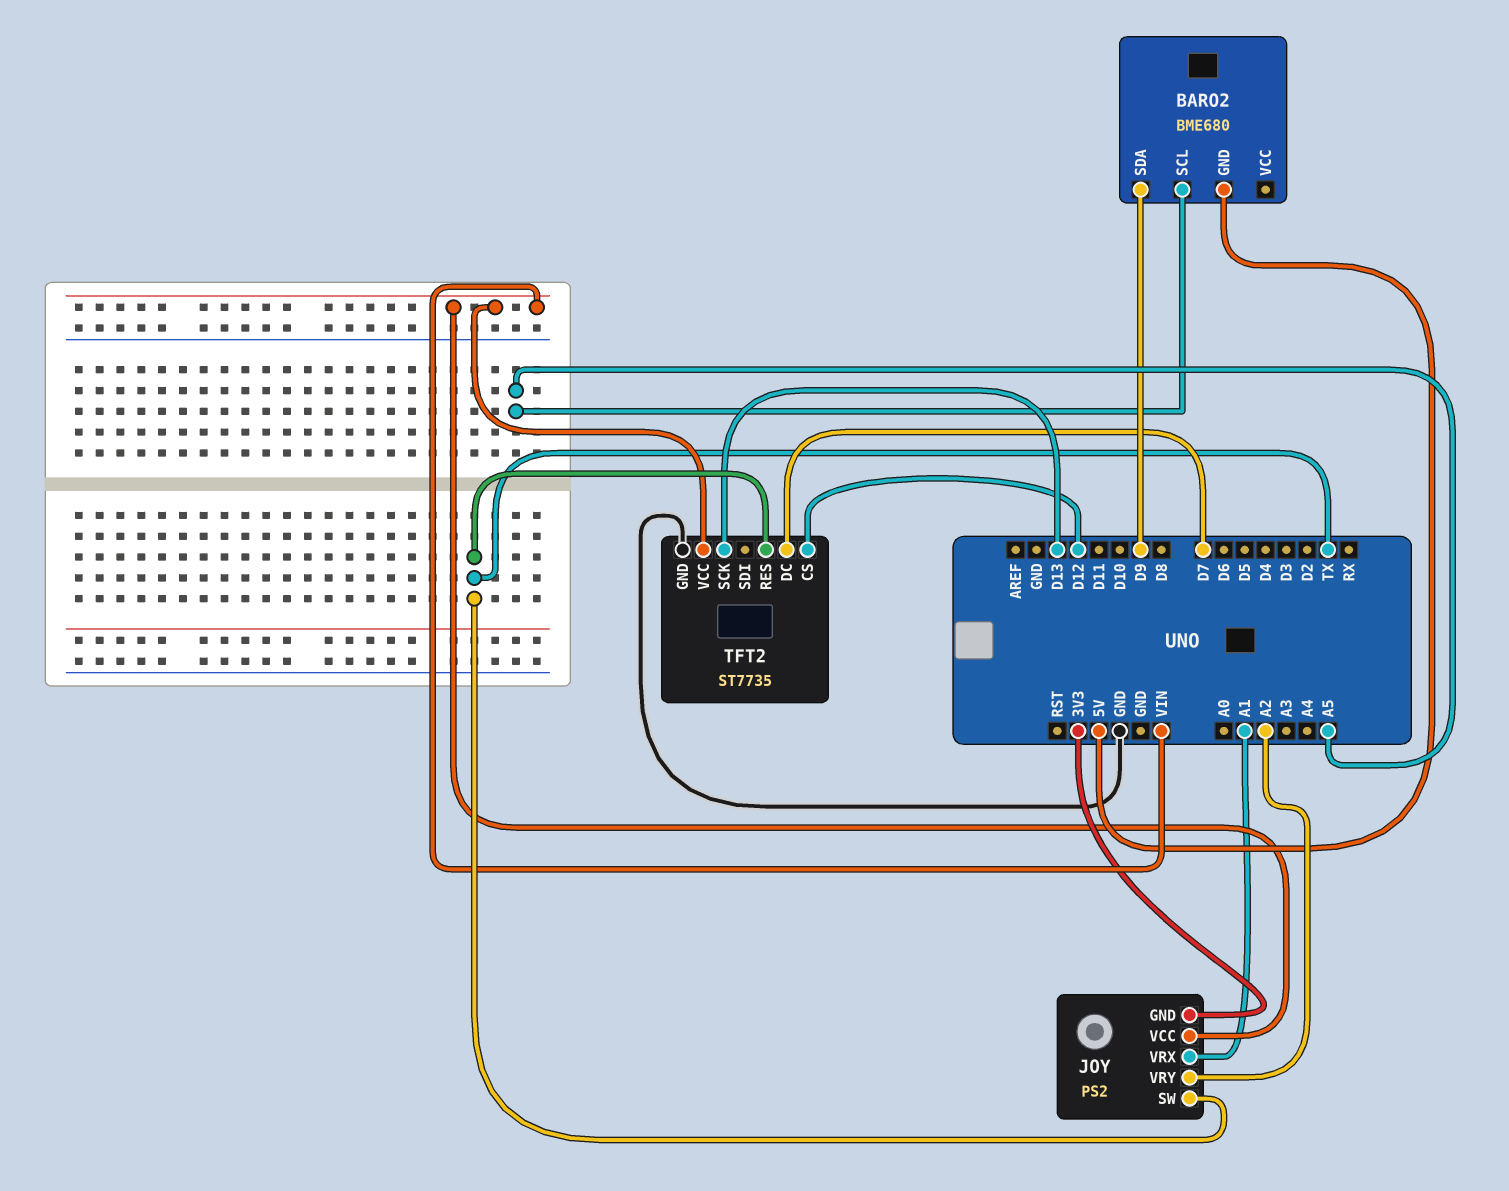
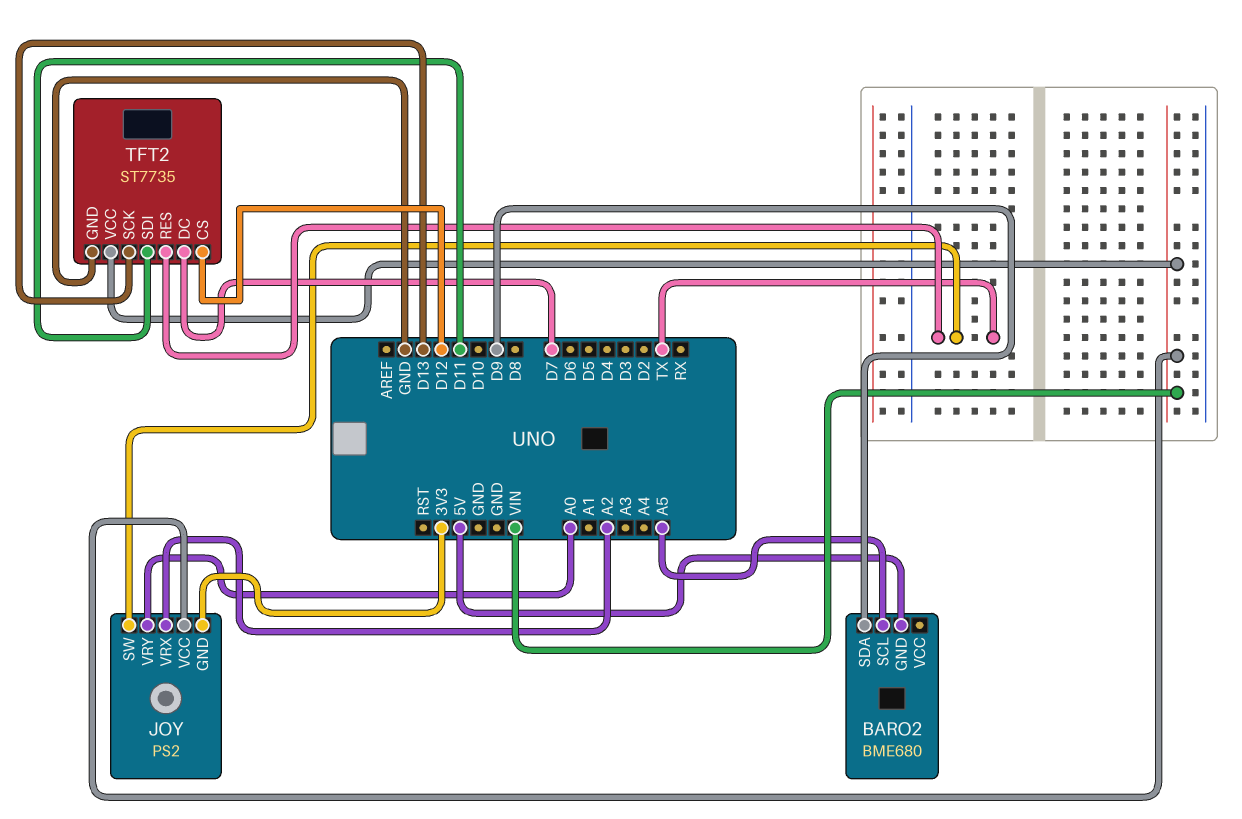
JOY pin VRX: A1 -> A2
JOY pin VRY: A2 -> A0
TFT2 pin SDI: none -> D11

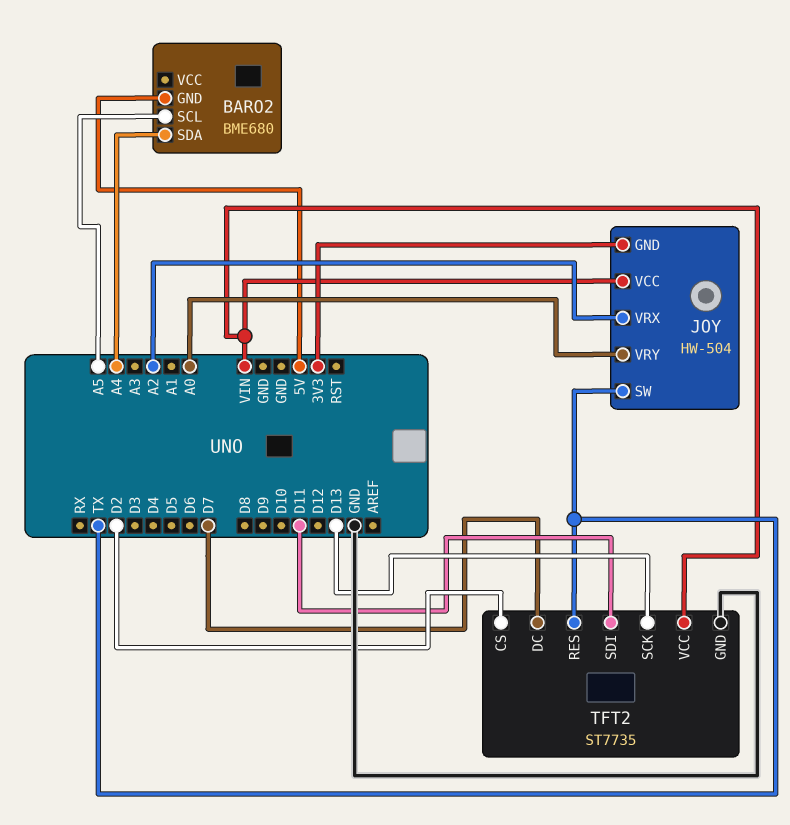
BARO2 pin SDA: D9 -> A4
JOY: PS2 -> HW-504
TFT2 pin CS: D12 -> D2

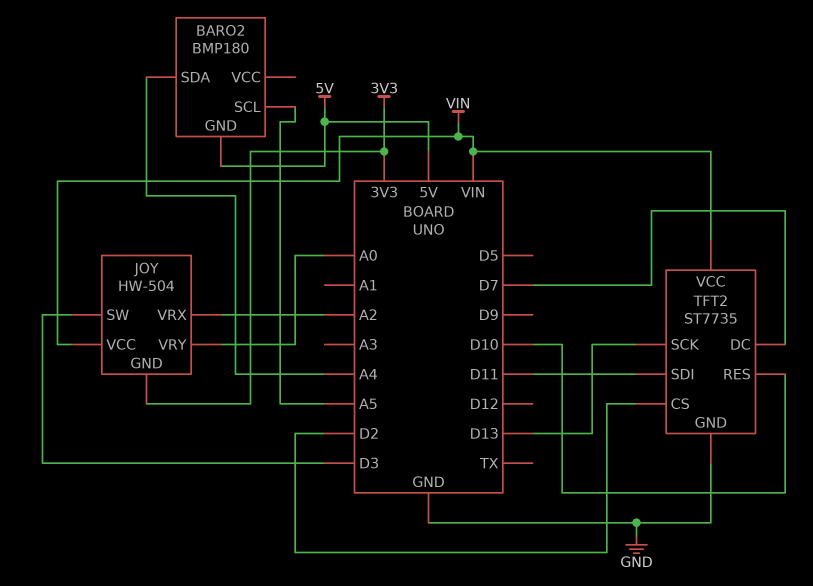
BARO2: BME680 -> BMP180
JOY pin SW: TX -> D3
TFT2 pin RES: TX -> D10

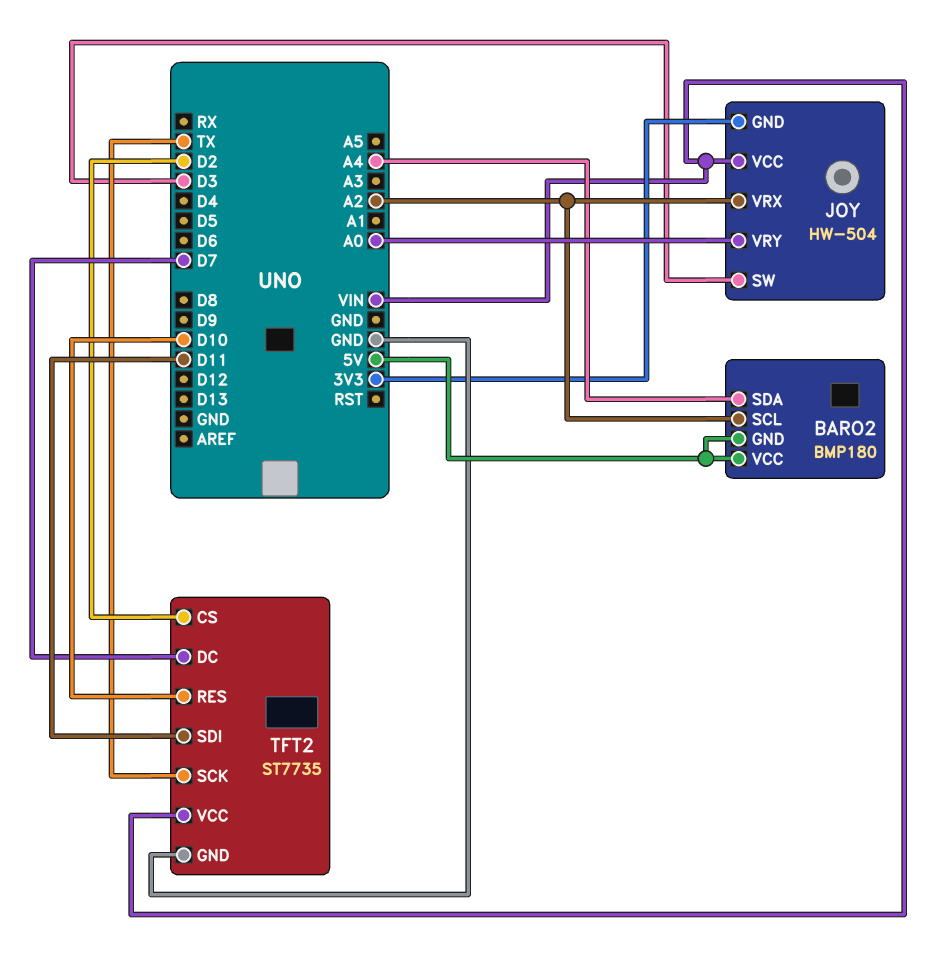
BARO2 pin SCL: A5 -> A2
BARO2 pin VCC: none -> 5V
TFT2 pin SCK: D13 -> TX

